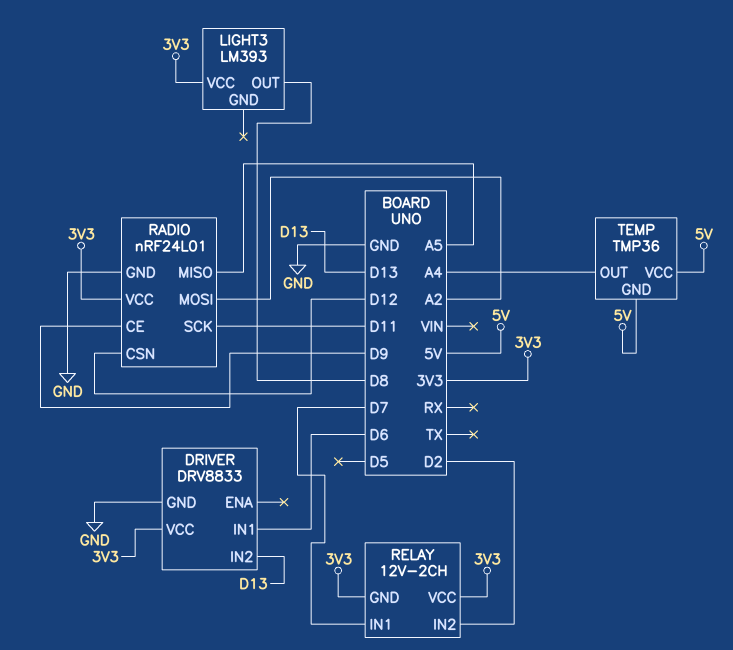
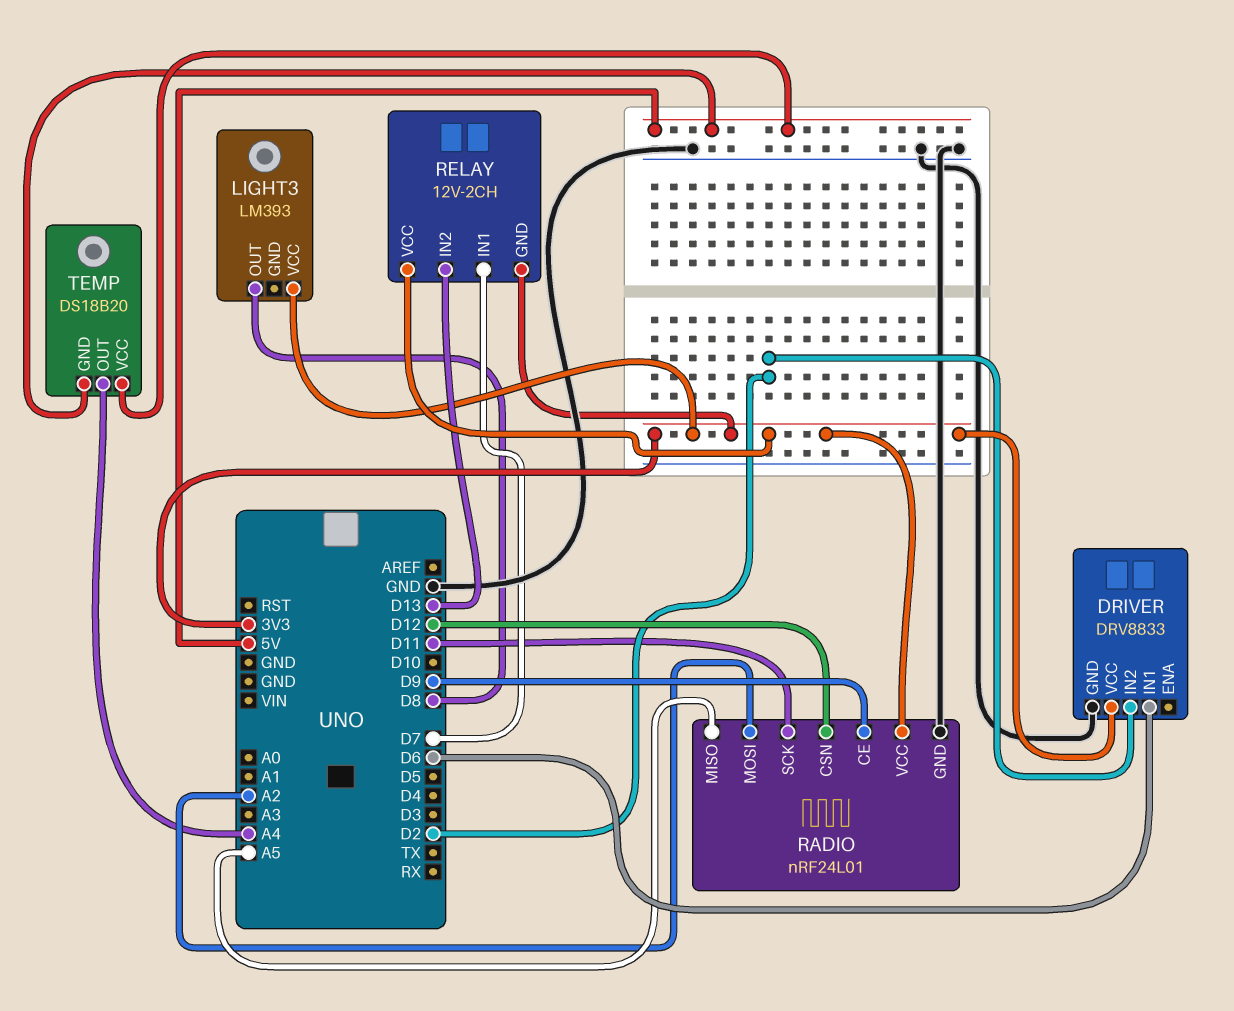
DRIVER pin IN2: D13 -> D2
RELAY pin IN2: D2 -> D13
TEMP: TMP36 -> DS18B20

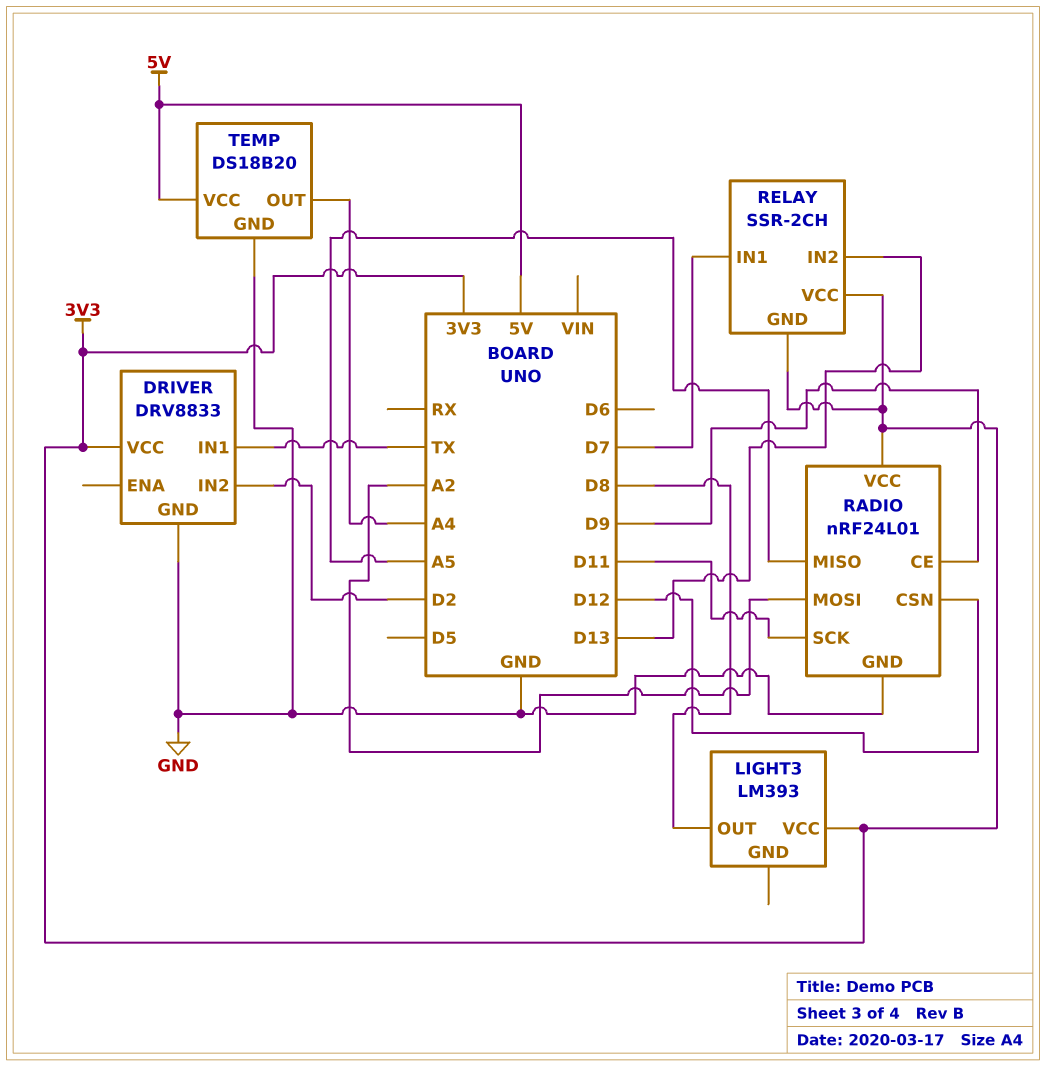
DRIVER pin IN1: D6 -> TX
RELAY: 12V-2CH -> SSR-2CH
TEMP pin GND: 5V -> GND

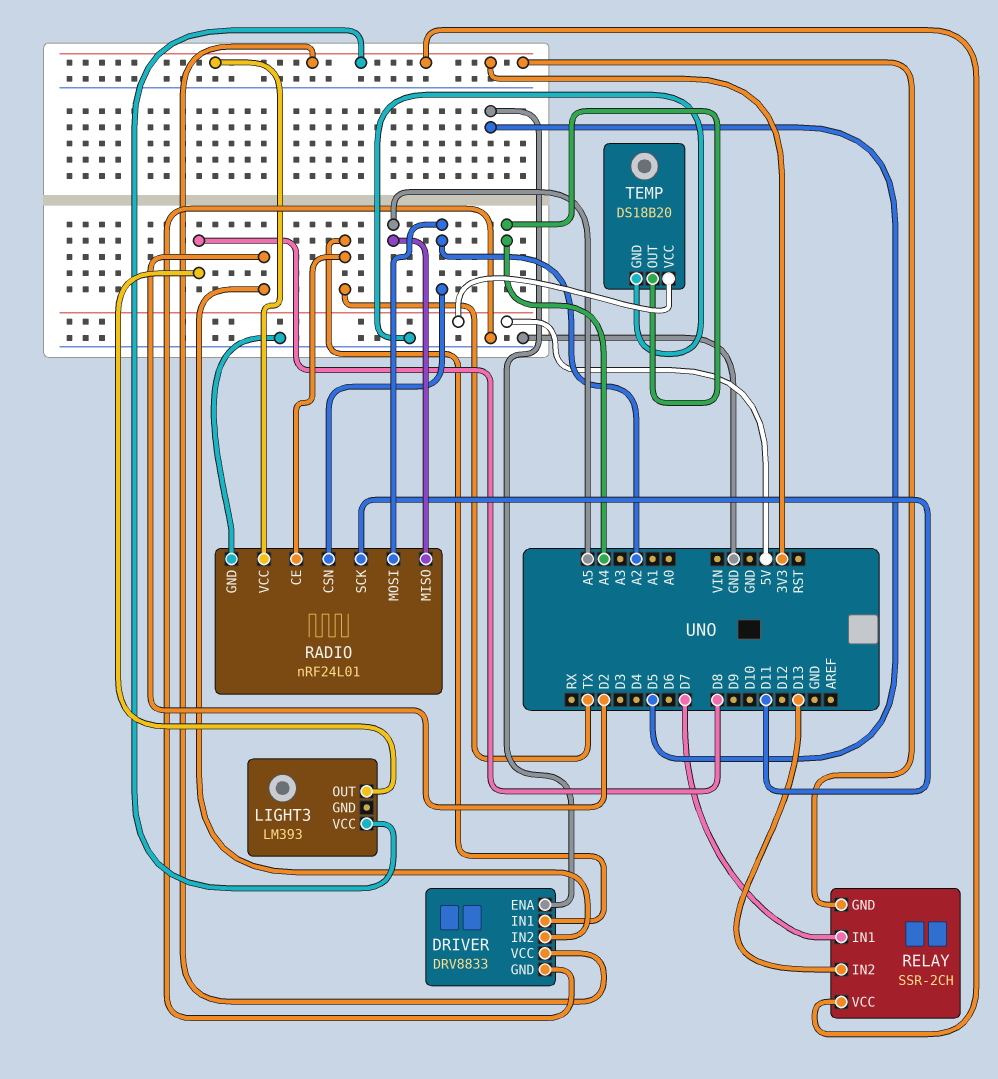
DRIVER pin ENA: none -> D5
RADIO pin CE: D9 -> TX
RADIO pin CSN: D12 -> A2

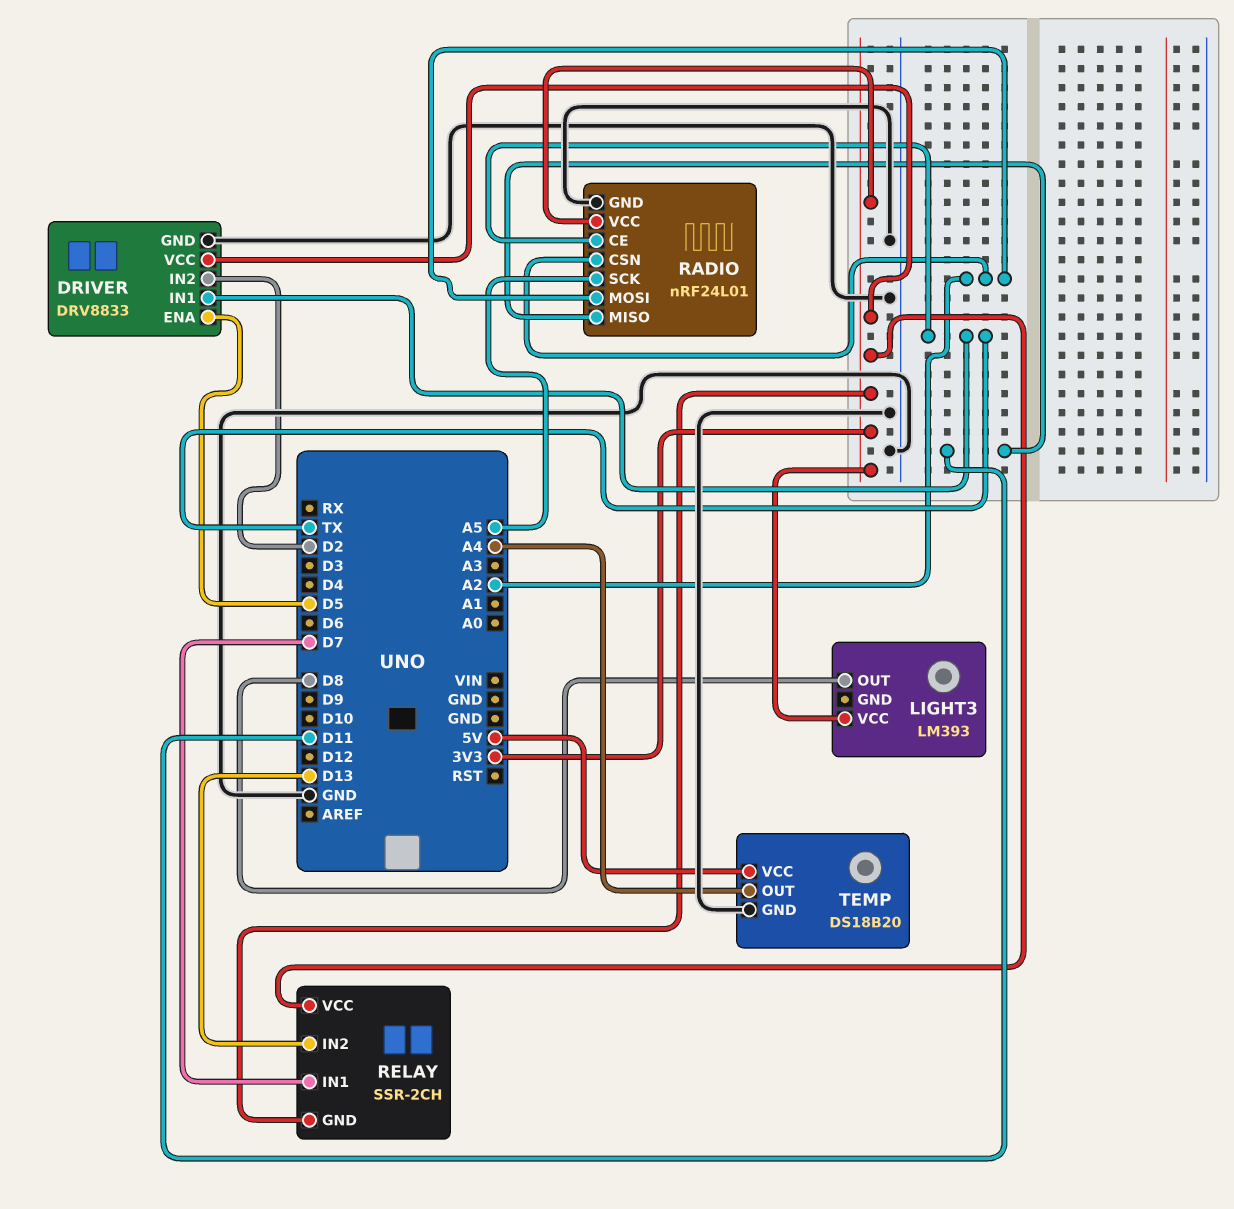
RADIO pin MISO: A5 -> D11
RADIO pin SCK: D11 -> A5

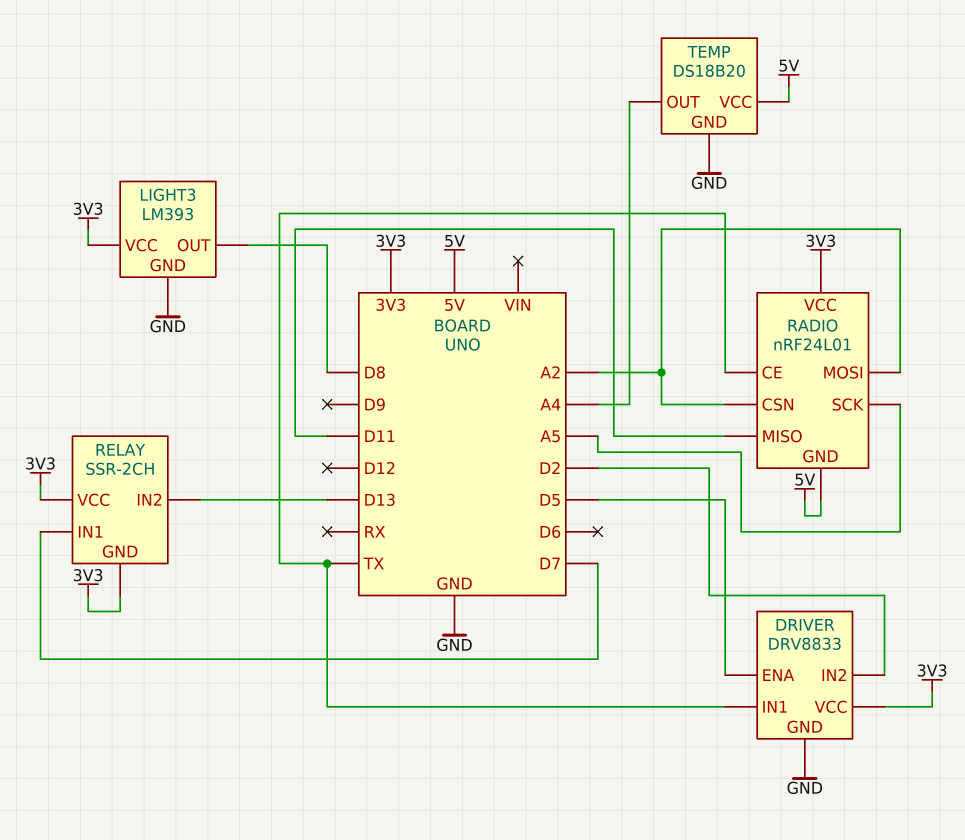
LIGHT3 pin GND: none -> GND
RADIO pin GND: GND -> 5V

